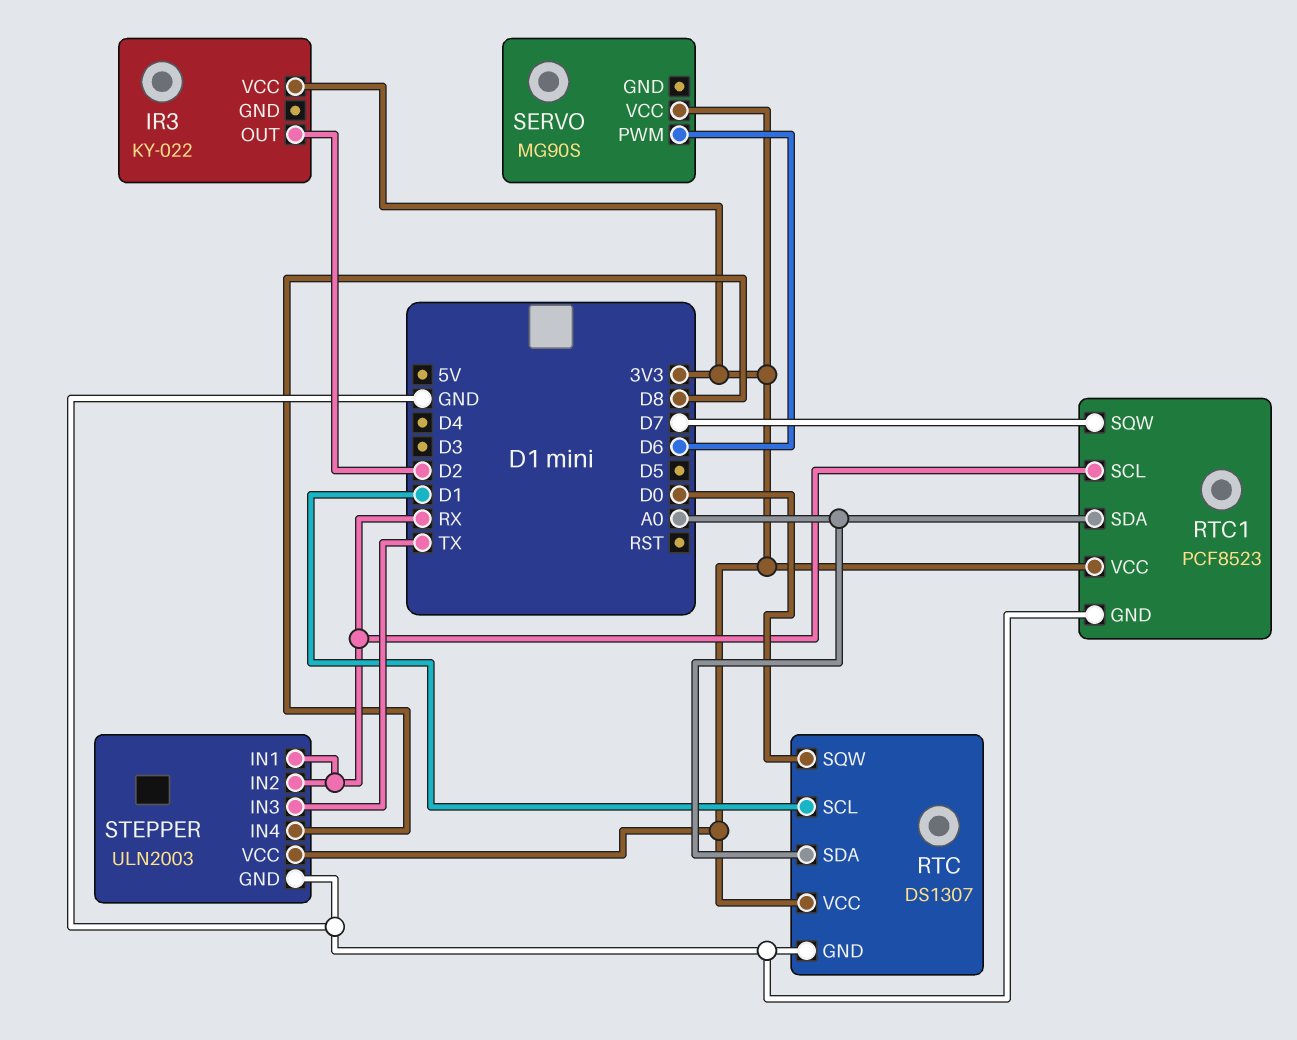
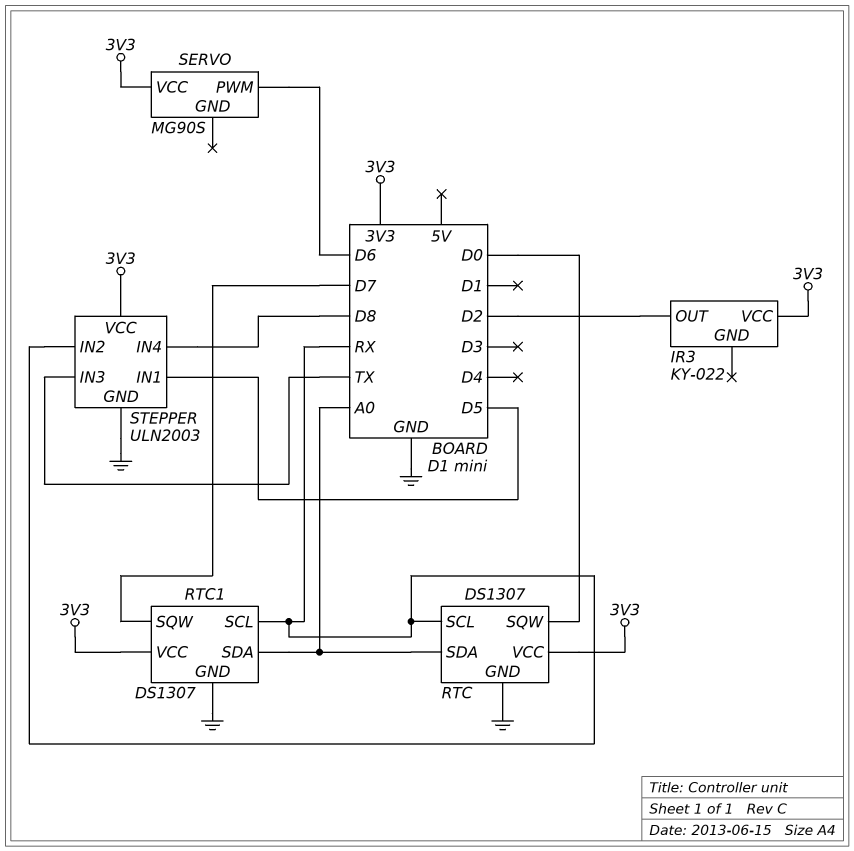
RTC pin SCL: D1 -> RX
RTC1: PCF8523 -> DS1307
STEPPER pin IN1: RX -> D5

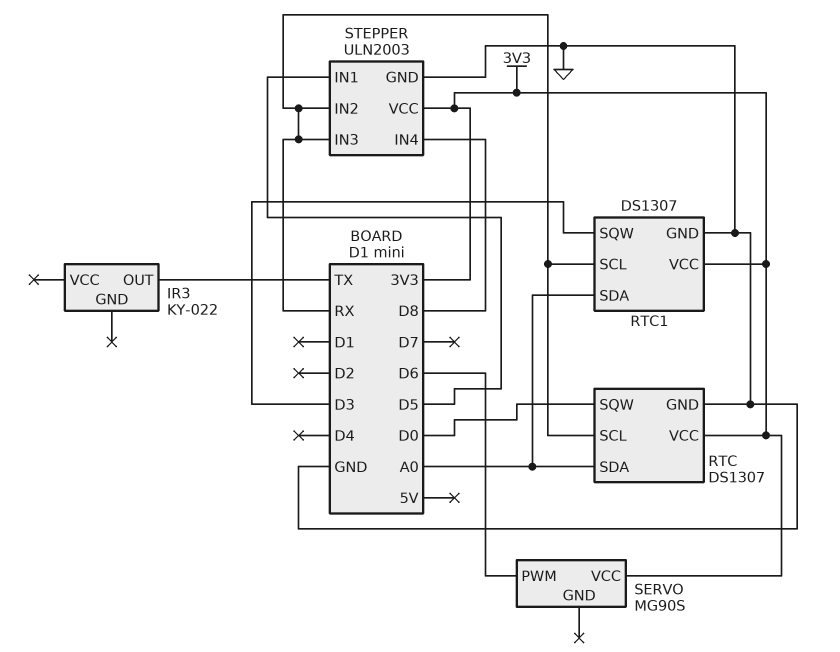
IR3 pin OUT: D2 -> TX
IR3 pin VCC: 3V3 -> none
RTC1 pin SQW: D7 -> D3
STEPPER pin IN3: TX -> RX

